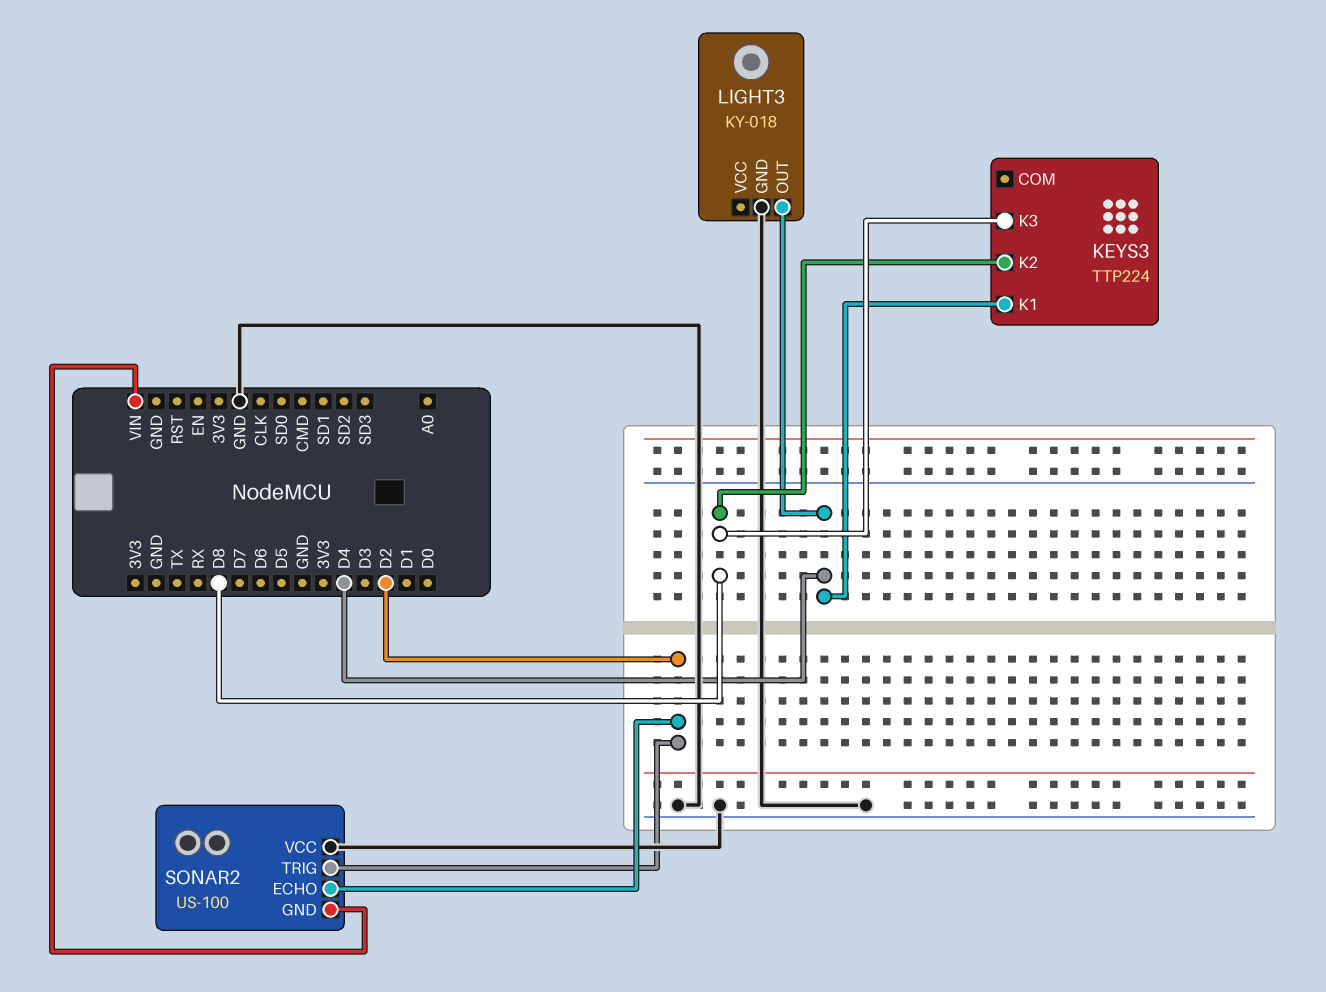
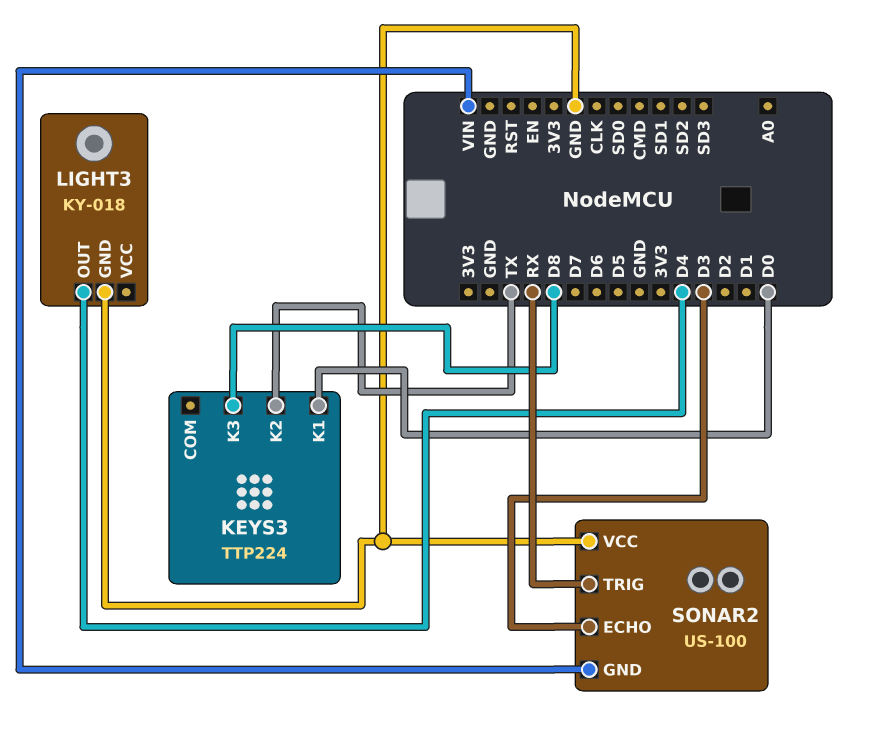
KEYS3 pin K1: D4 -> D0
KEYS3 pin K2: D8 -> TX
SONAR2 pin ECHO: D2 -> D3
SONAR2 pin TRIG: D2 -> RX

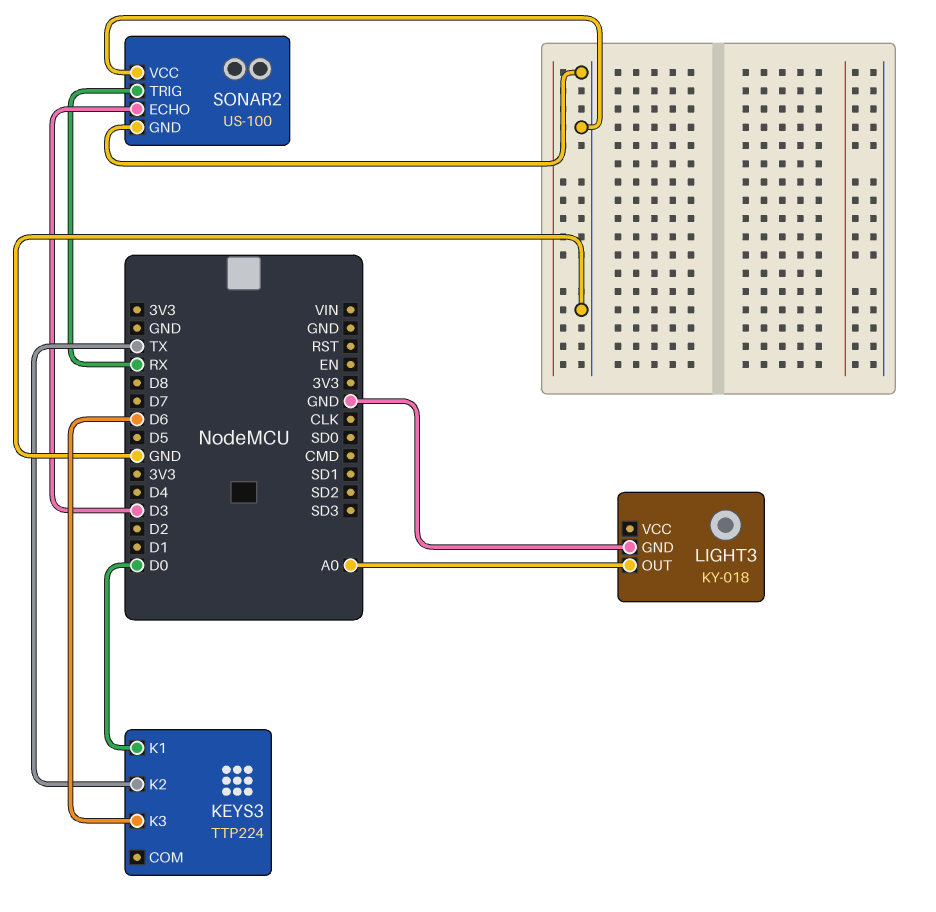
KEYS3 pin K3: D8 -> D6
LIGHT3 pin OUT: D4 -> A0
SONAR2 pin GND: VIN -> GND

